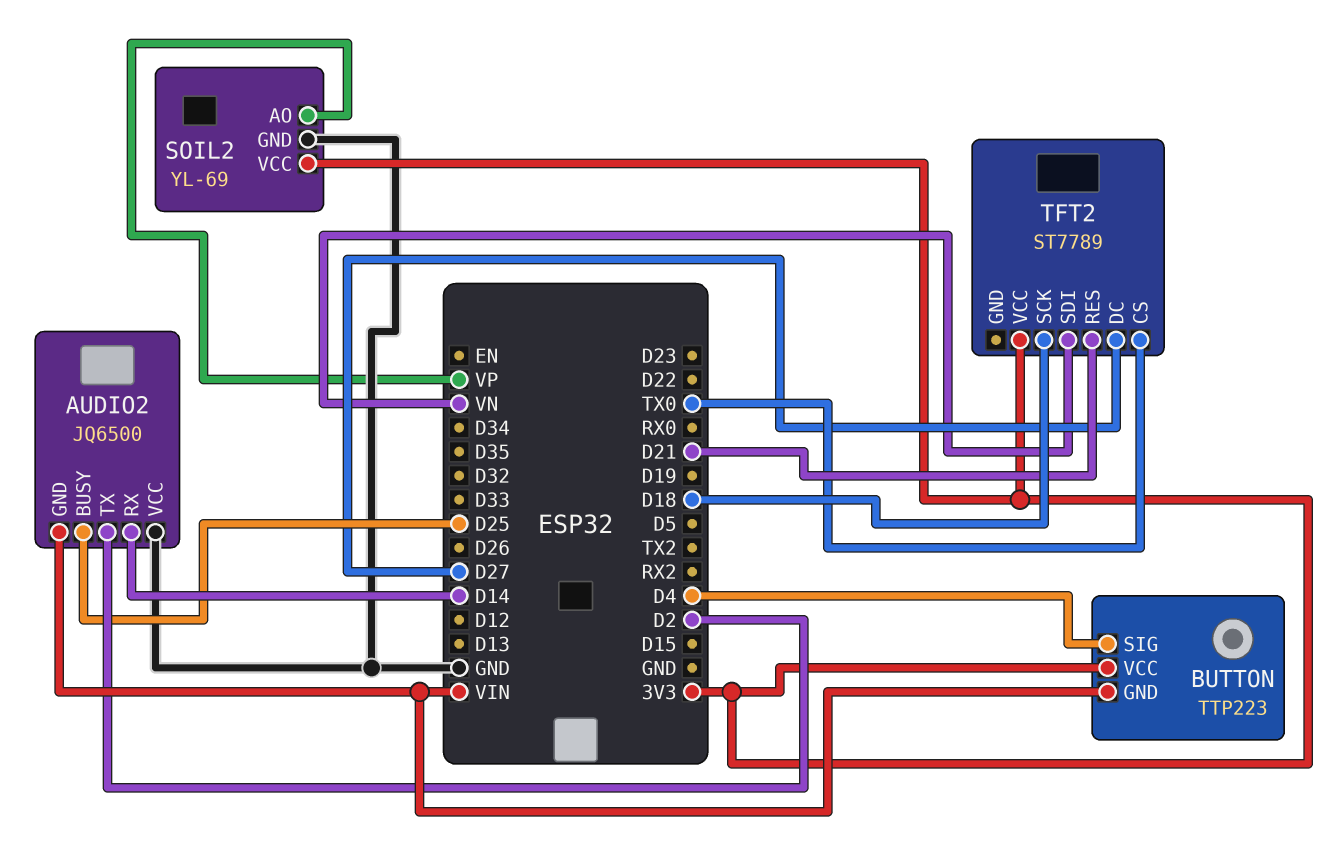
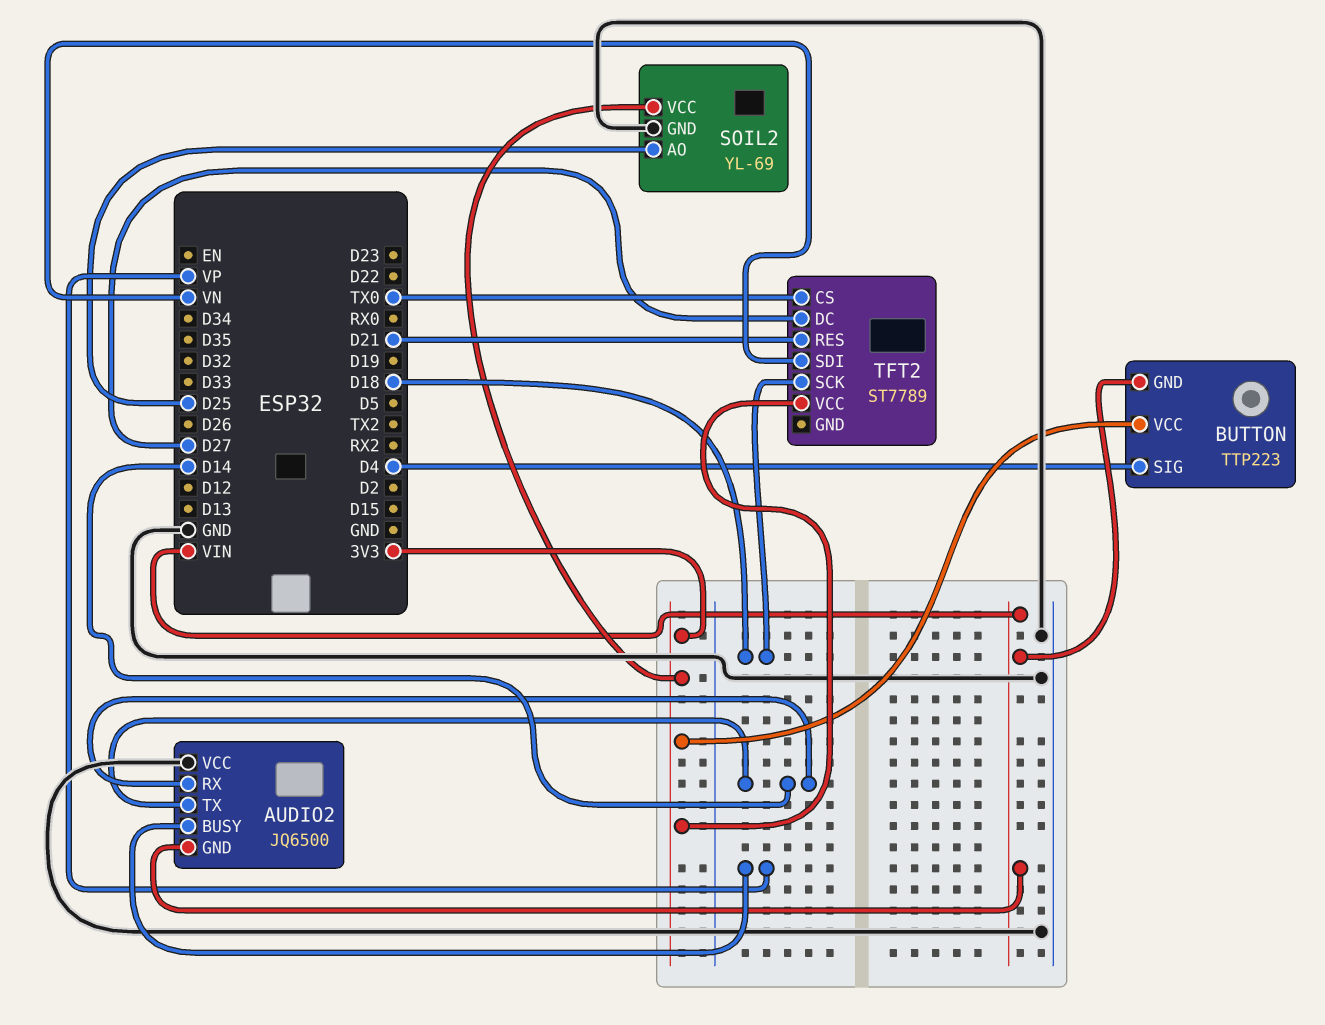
AUDIO2 pin BUSY: D25 -> VP
AUDIO2 pin TX: D2 -> D14
SOIL2 pin AO: VP -> D25

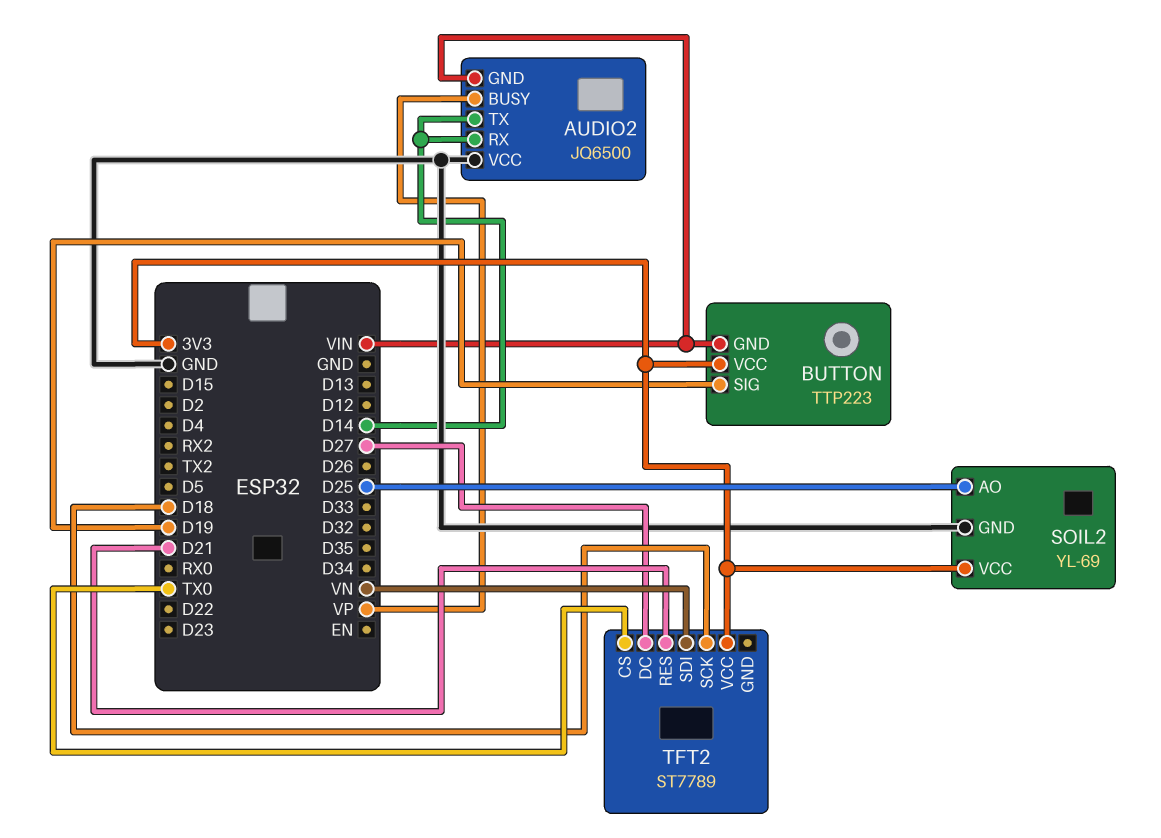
BUTTON pin SIG: D4 -> D19

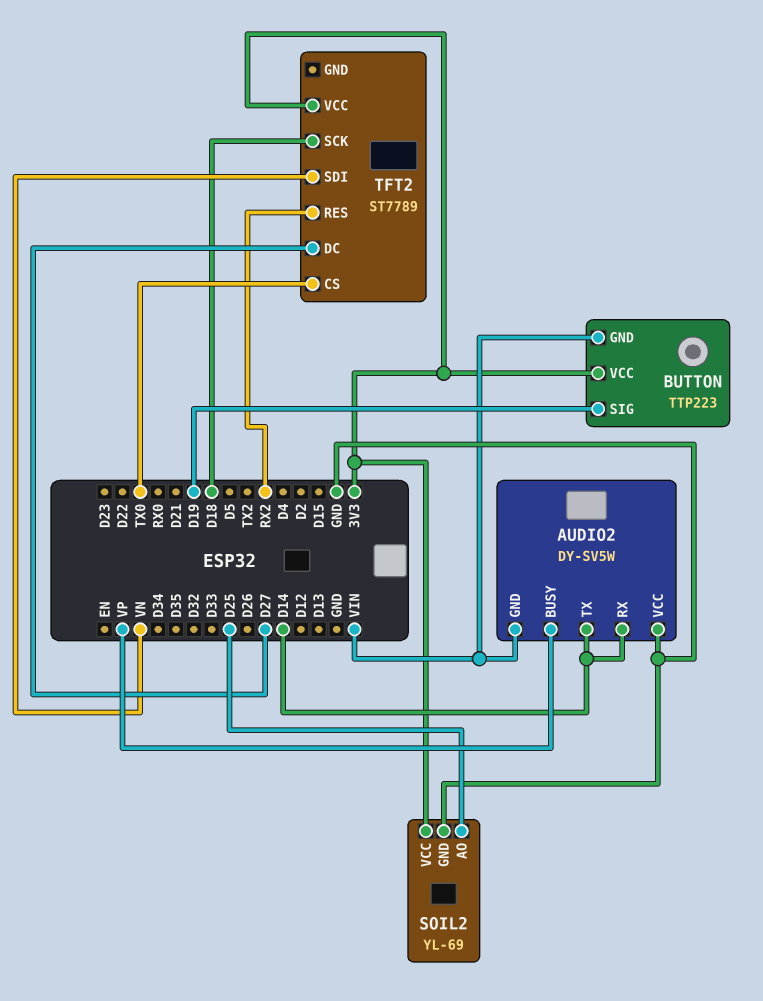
AUDIO2: JQ6500 -> DY-SV5W
TFT2 pin RES: D21 -> RX2

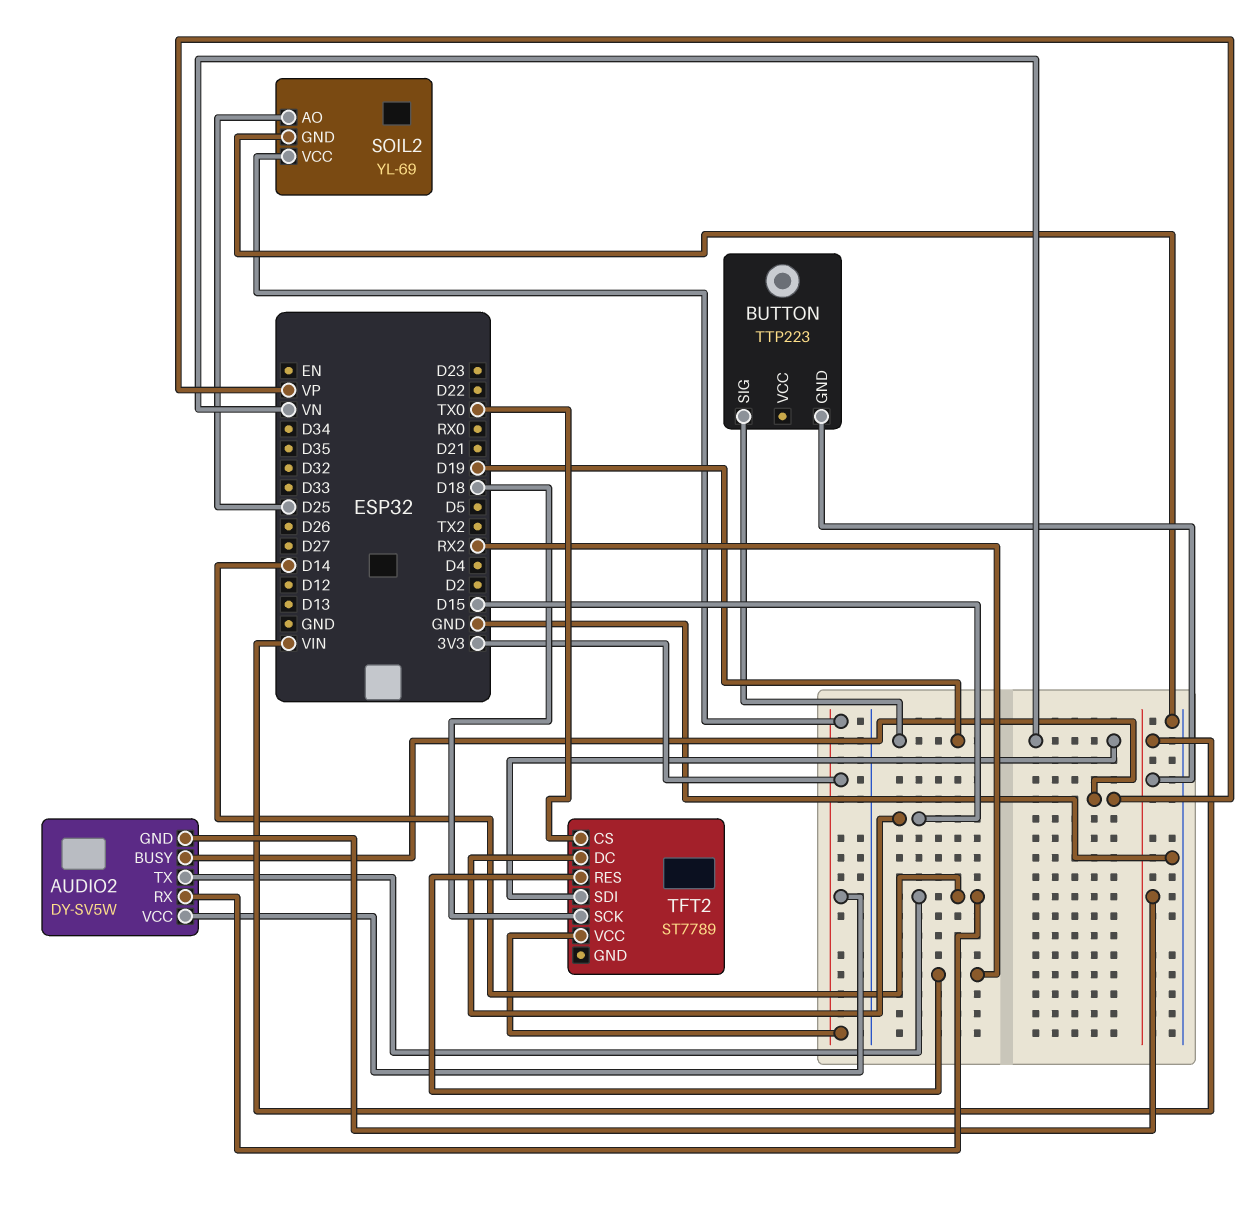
AUDIO2 pin VCC: GND -> 3V3
BUTTON pin VCC: 3V3 -> none
TFT2 pin DC: D27 -> D15

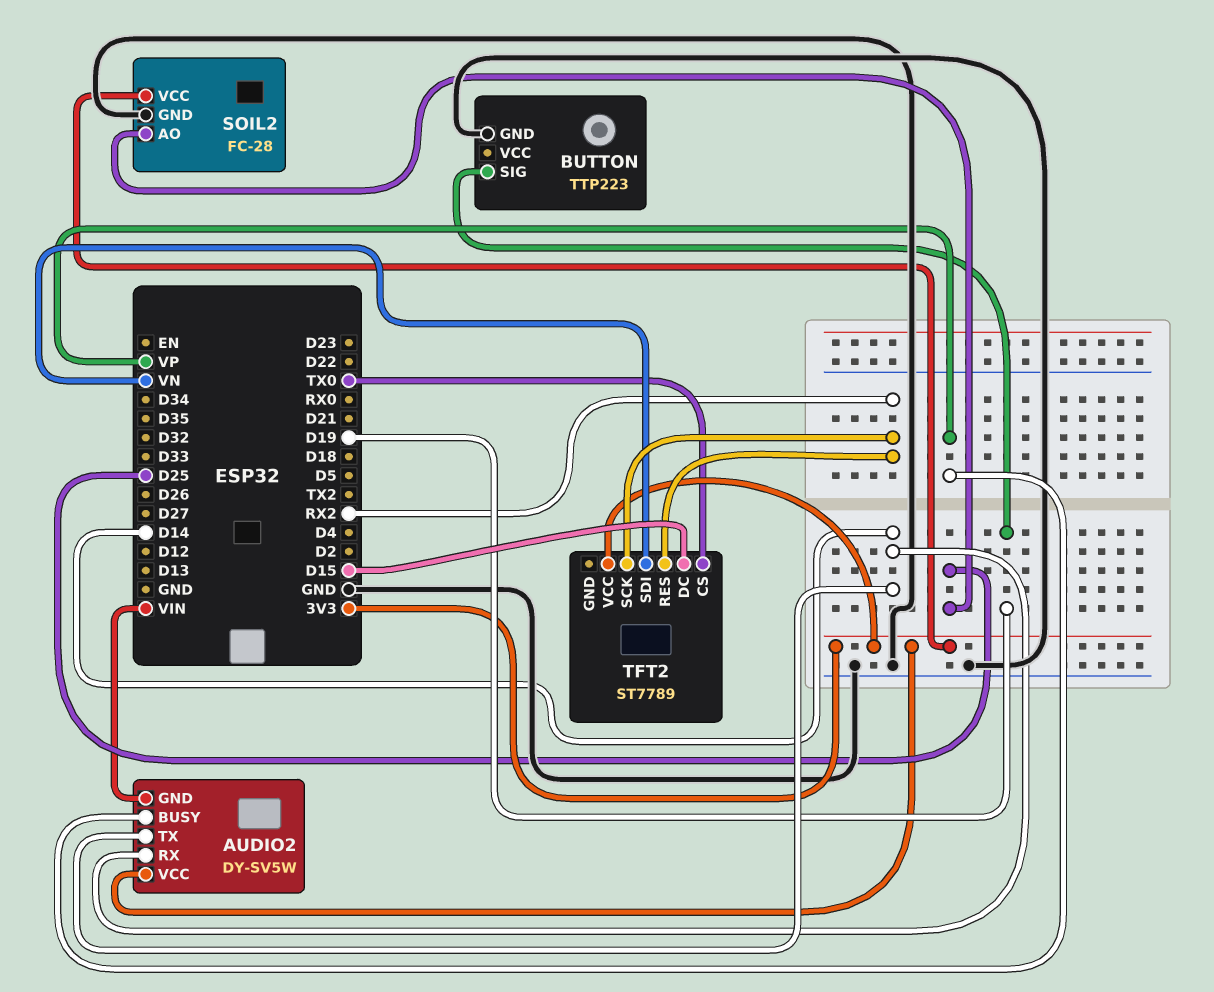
BUTTON pin GND: VIN -> GND
SOIL2: YL-69 -> FC-28
TFT2 pin SCK: D18 -> RX2

